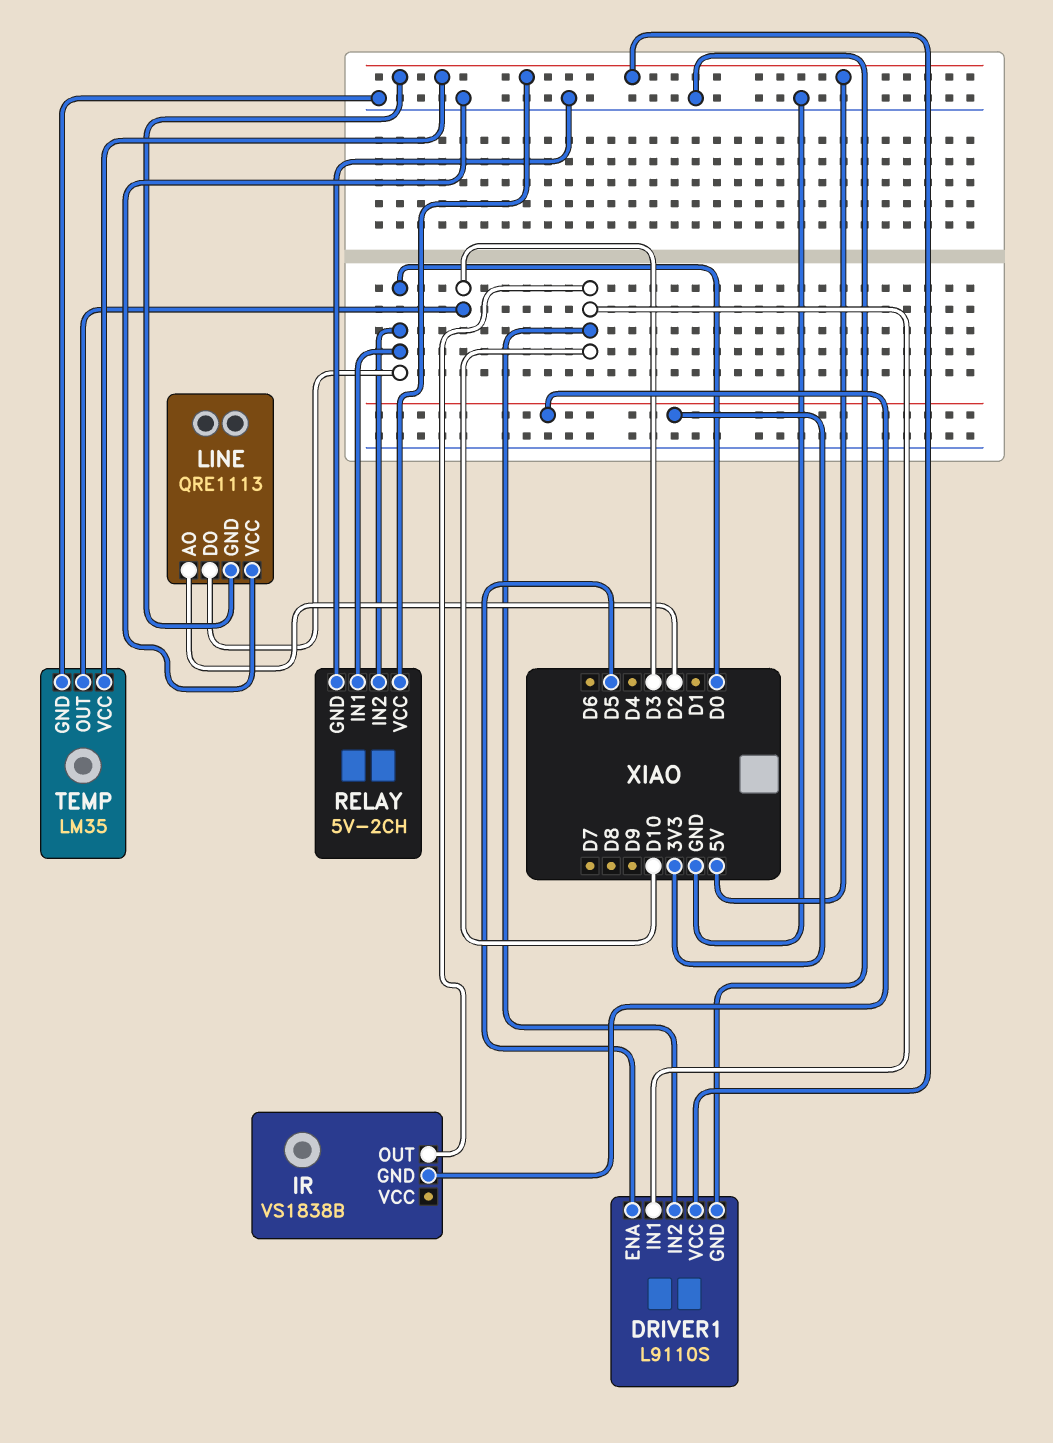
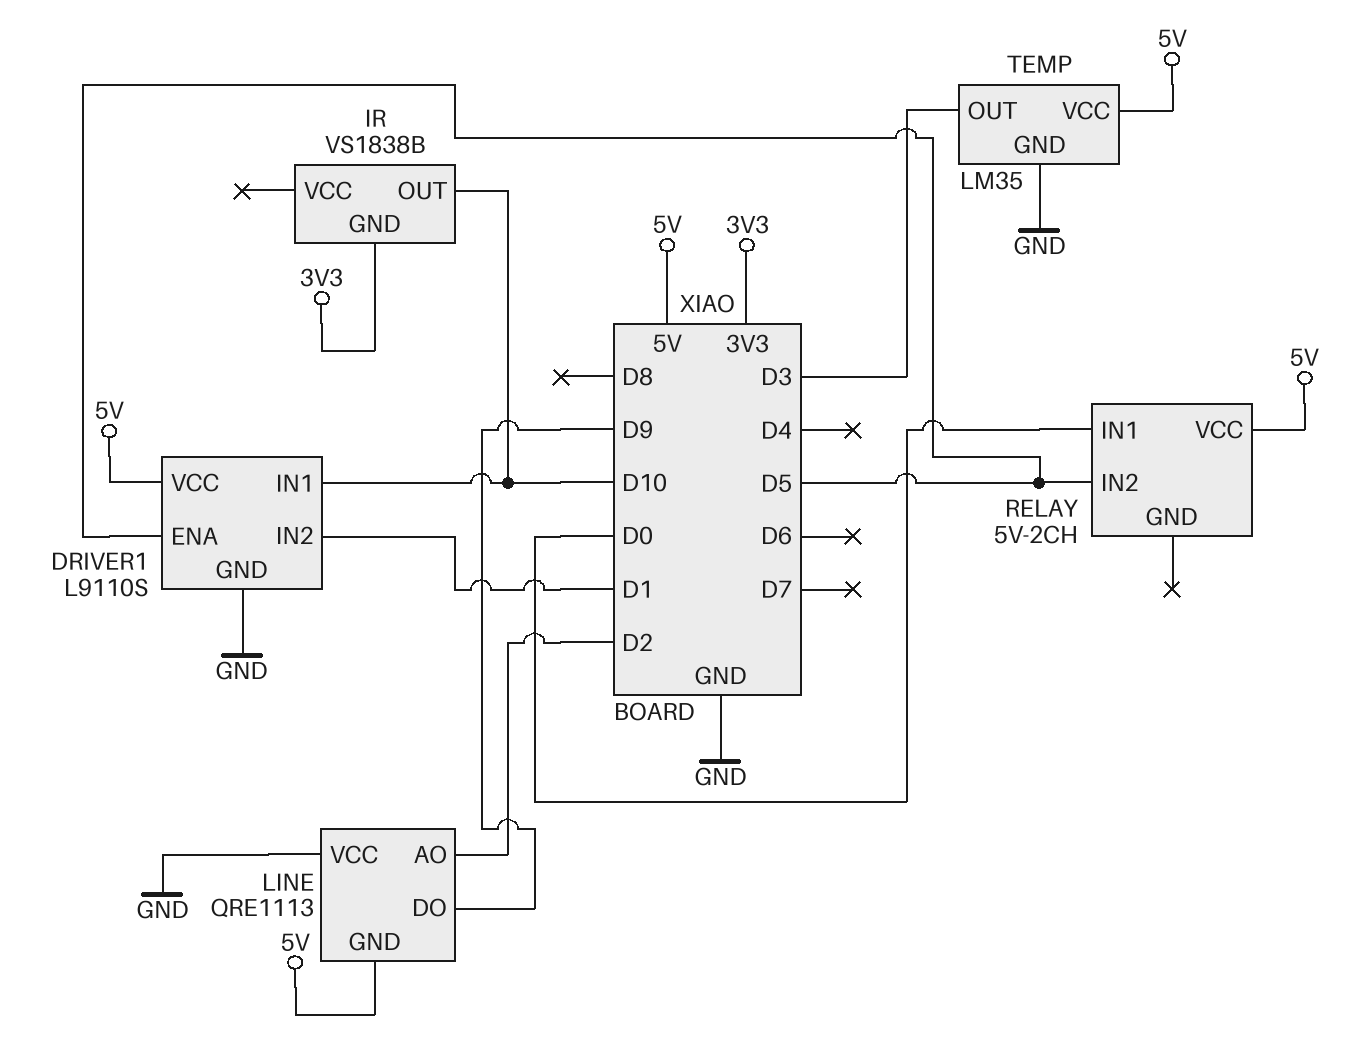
DRIVER1 pin IN2: D10 -> D1
LINE pin DO: D0 -> D9
RELAY pin GND: GND -> none
RELAY pin IN2: D0 -> D5

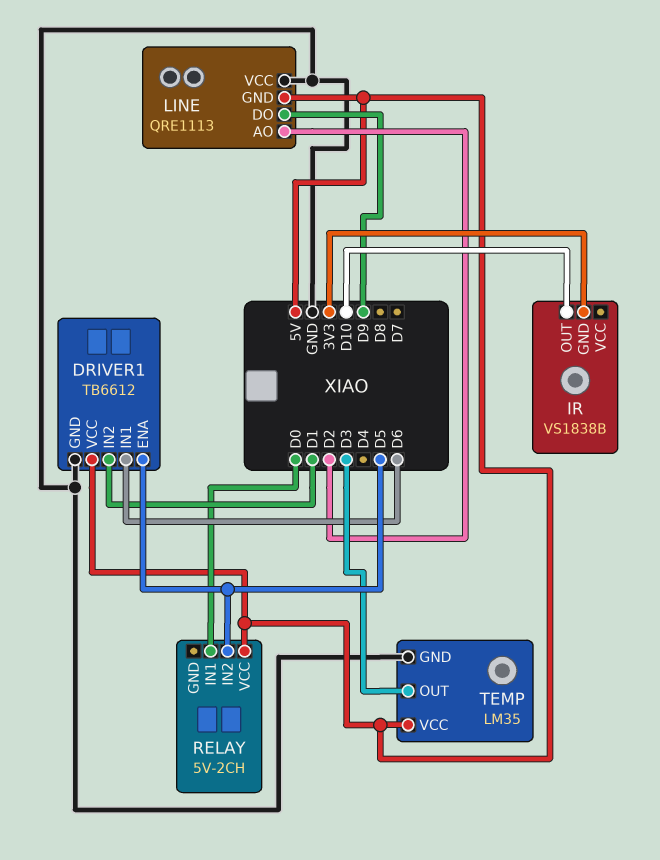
DRIVER1: L9110S -> TB6612
DRIVER1 pin IN1: D10 -> D6

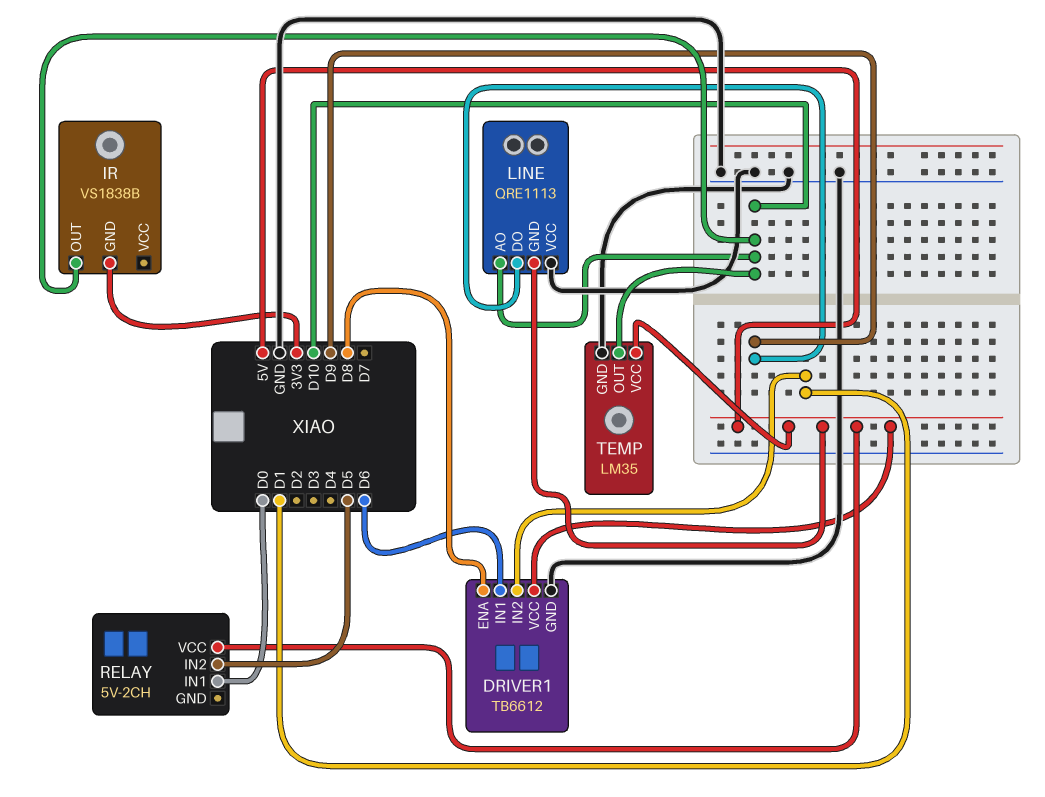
DRIVER1 pin ENA: D5 -> D8
LINE pin AO: D2 -> D10
TEMP pin OUT: D3 -> D10

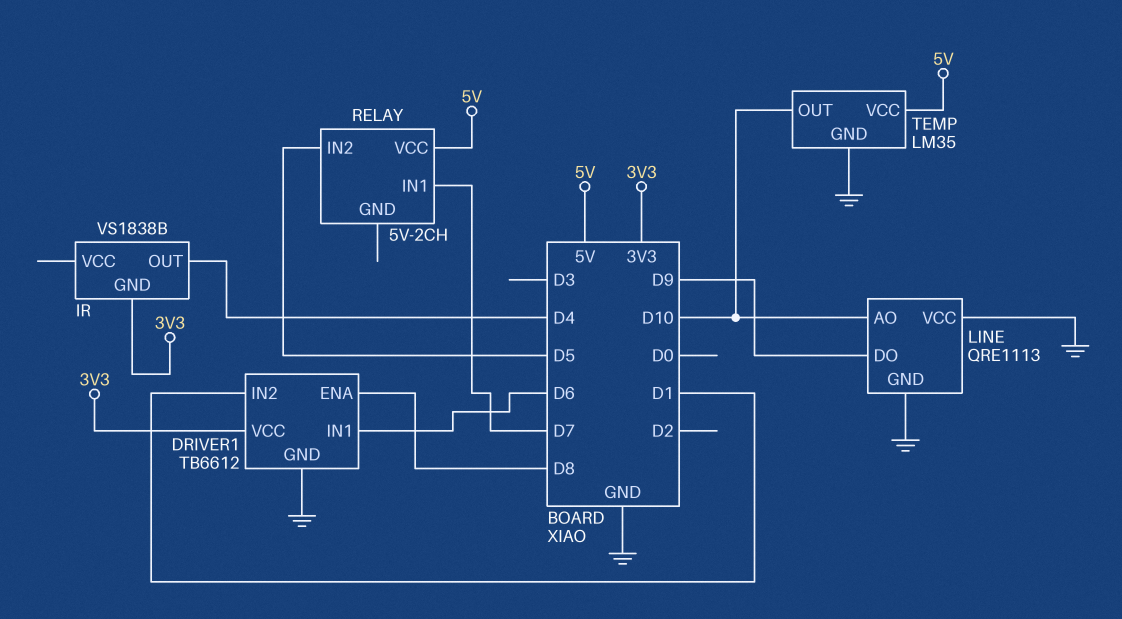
DRIVER1 pin VCC: 5V -> 3V3
IR pin OUT: D10 -> D4
LINE pin GND: 5V -> GND
RELAY pin IN1: D0 -> D7

